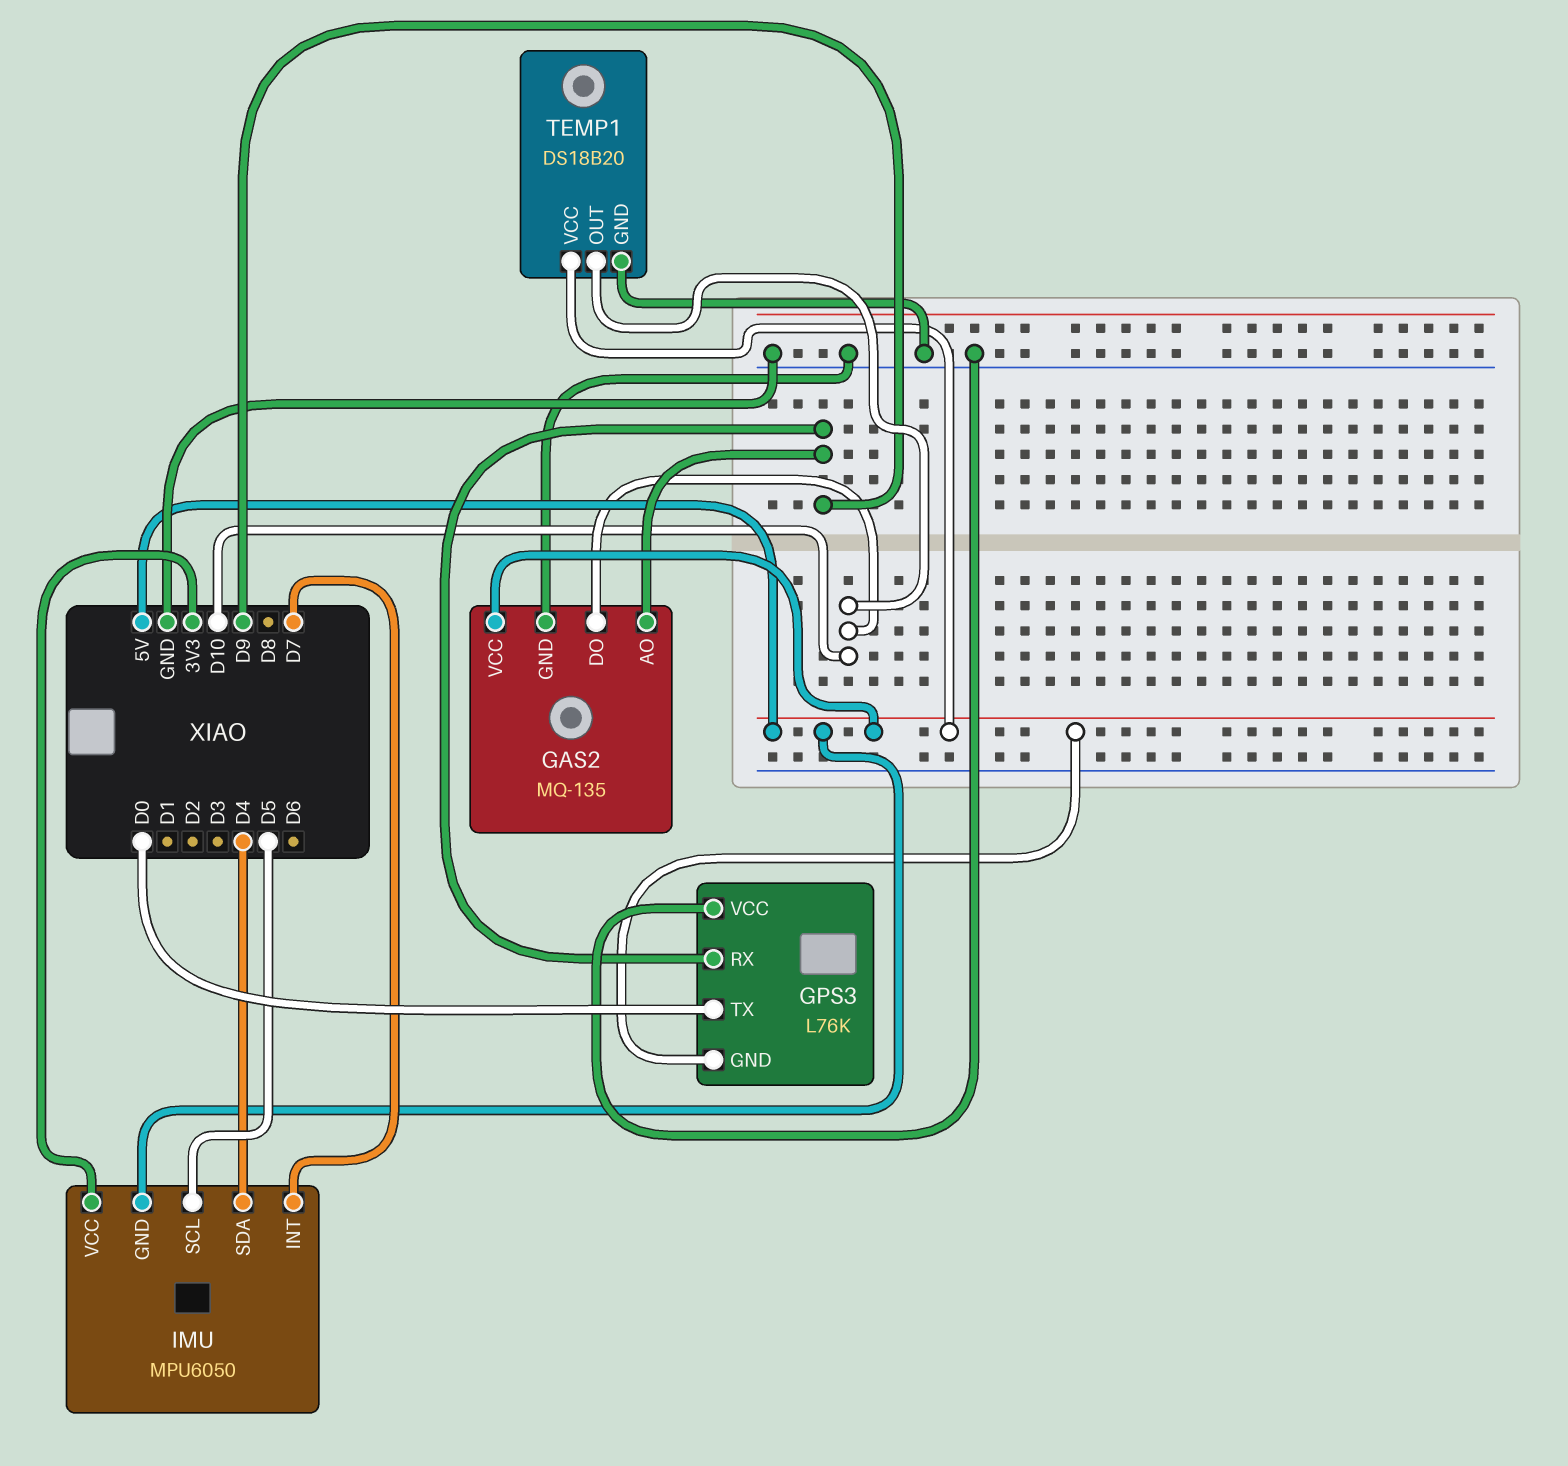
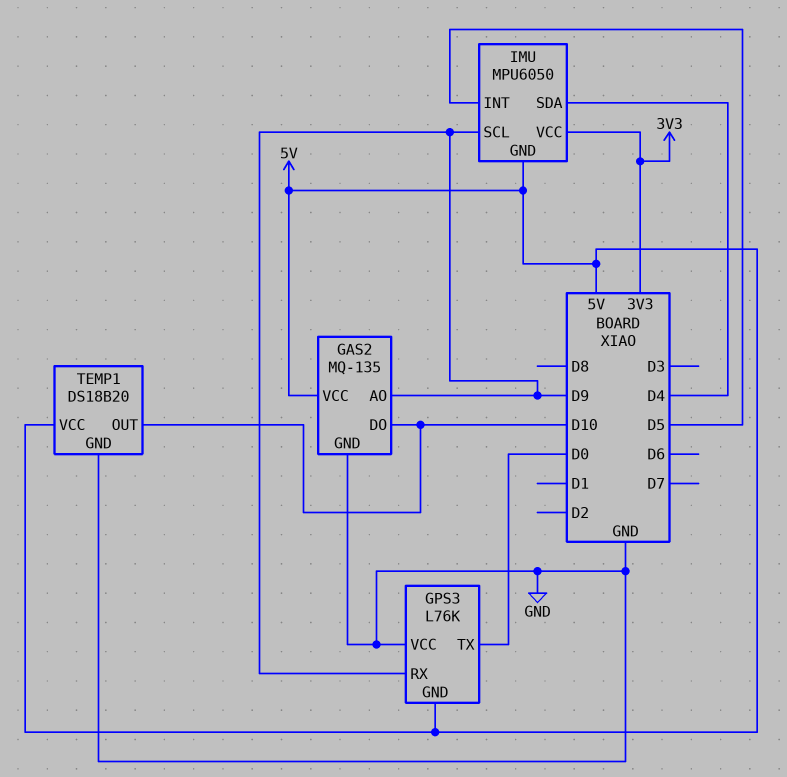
IMU pin INT: D7 -> D5
IMU pin SCL: D5 -> D9

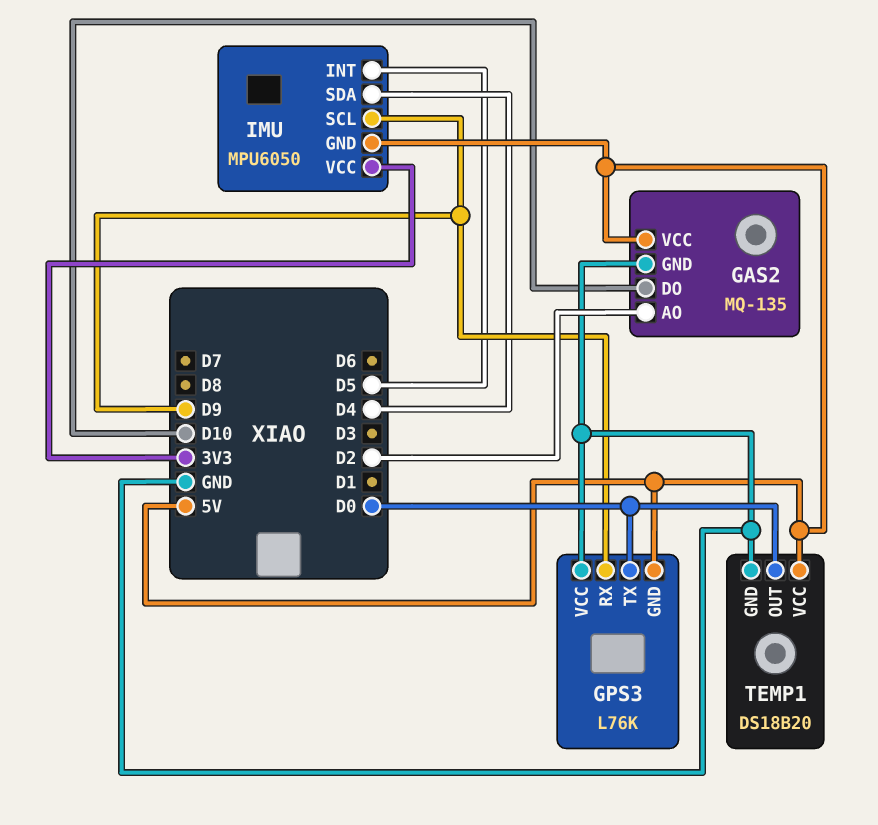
GAS2 pin AO: D9 -> D2
TEMP1 pin OUT: D10 -> D0

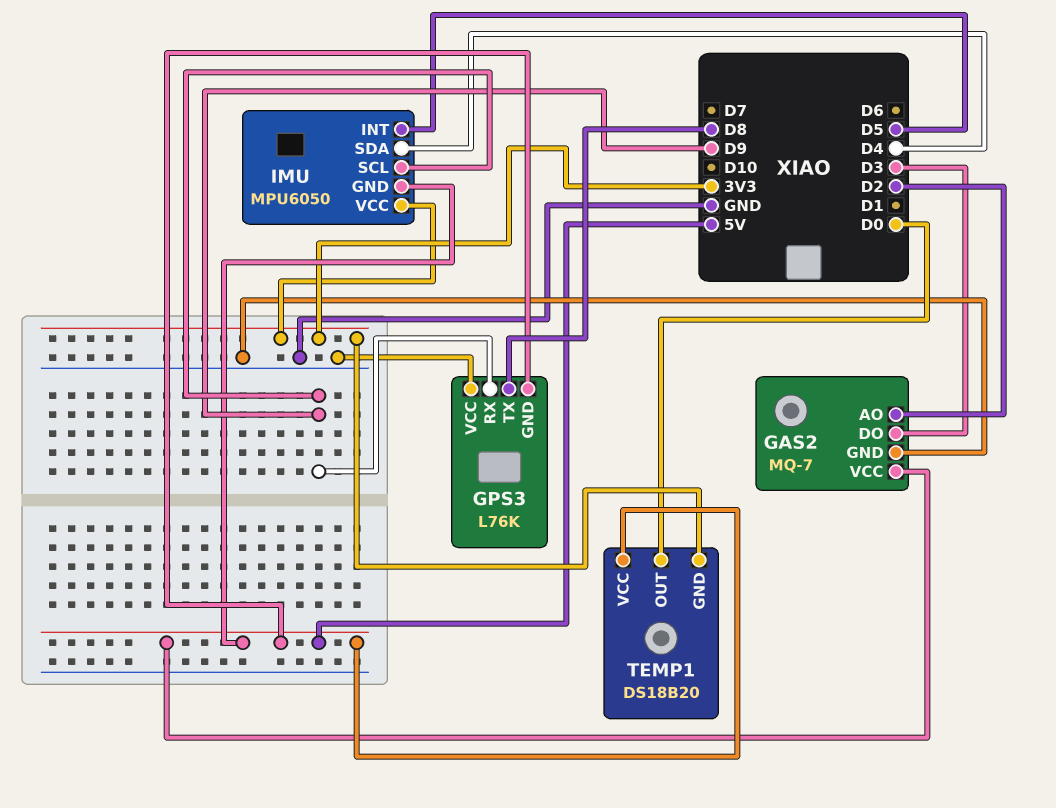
GAS2: MQ-135 -> MQ-7
GAS2 pin DO: D10 -> D3
GPS3 pin TX: D0 -> D8
TEMP1 pin GND: GND -> 3V3

